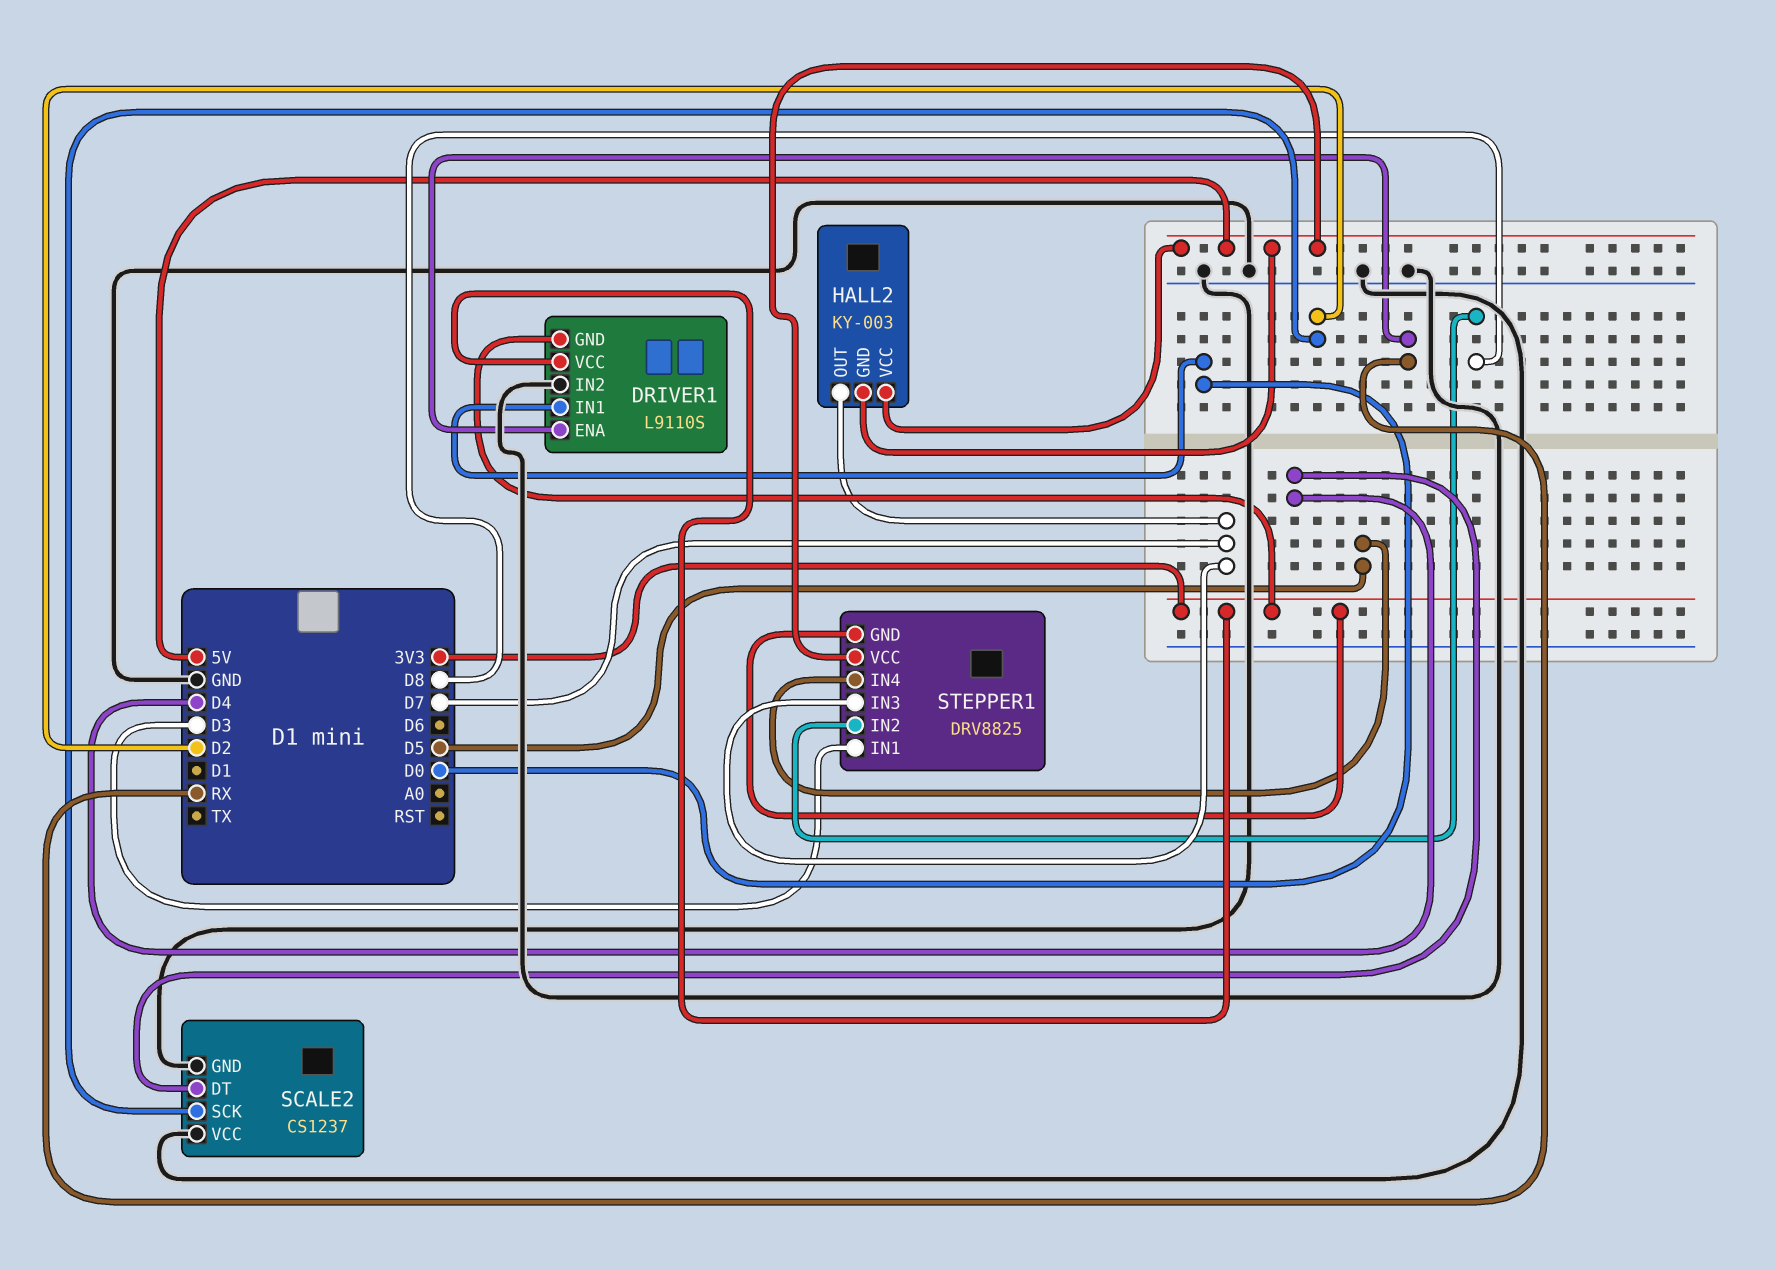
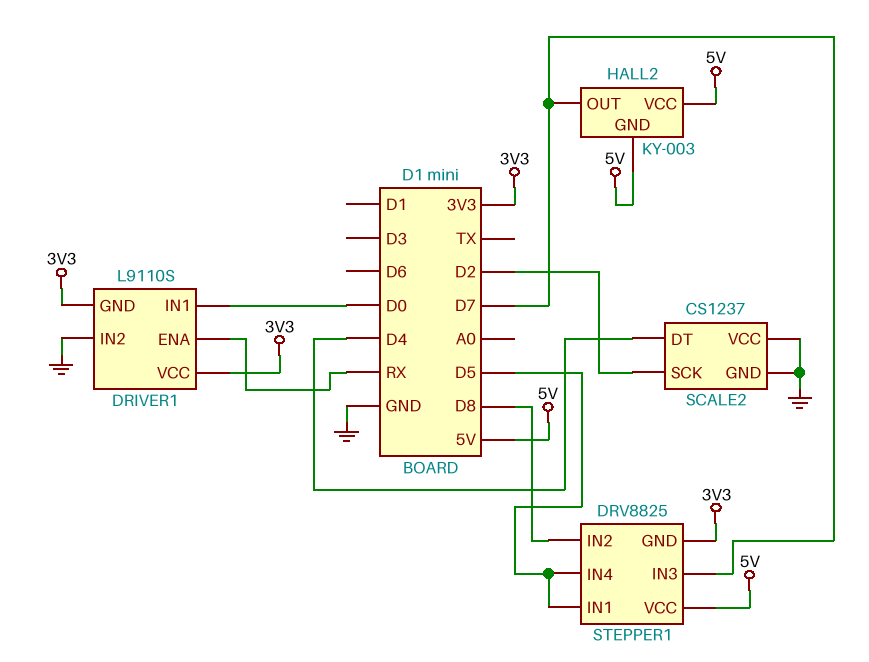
STEPPER1 pin IN1: D3 -> D5

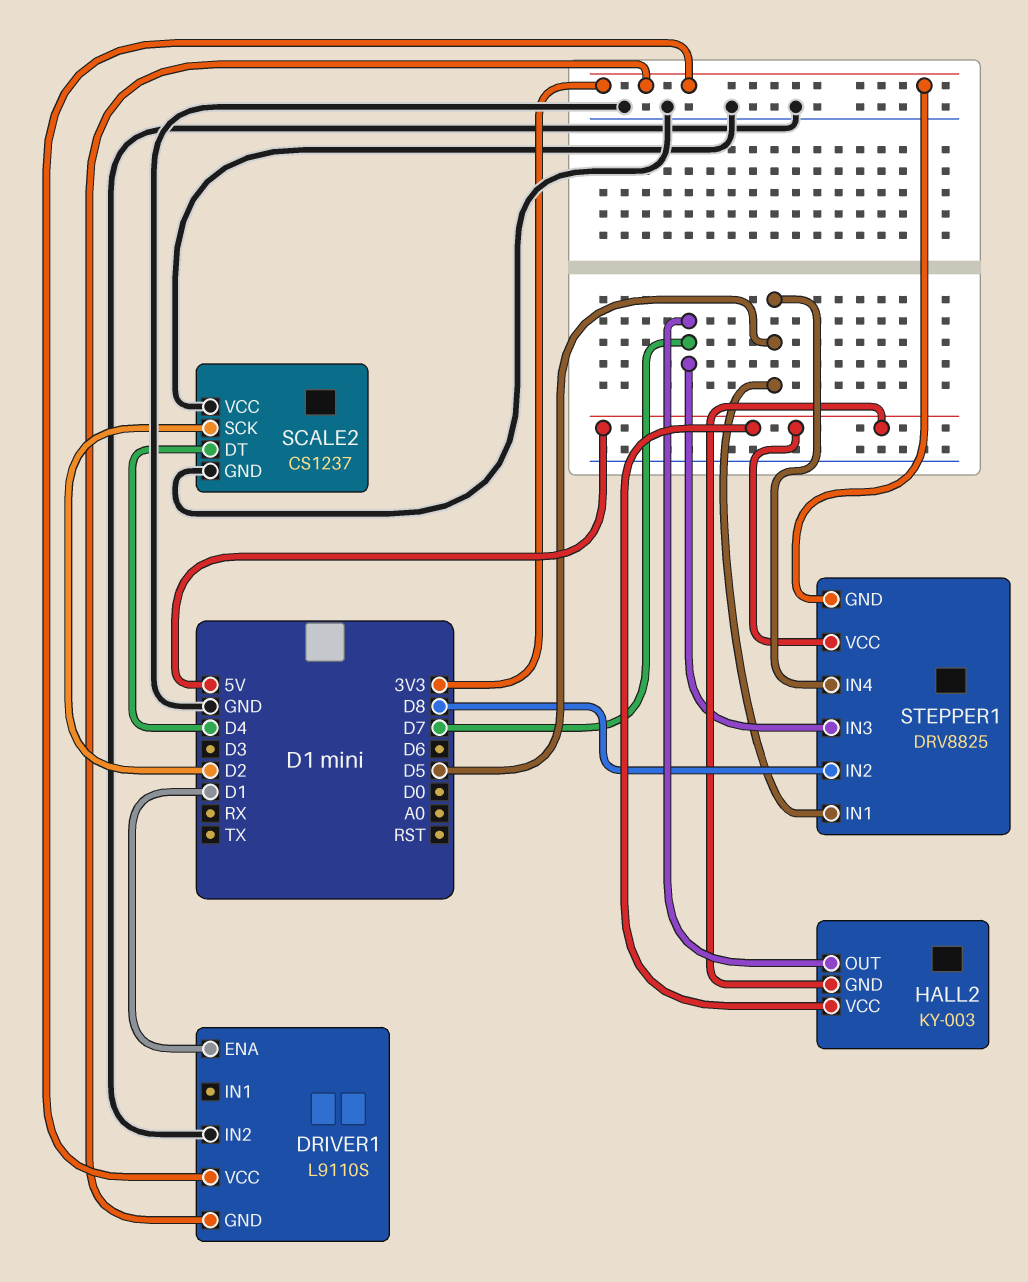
DRIVER1 pin ENA: RX -> D1
DRIVER1 pin IN1: D0 -> none

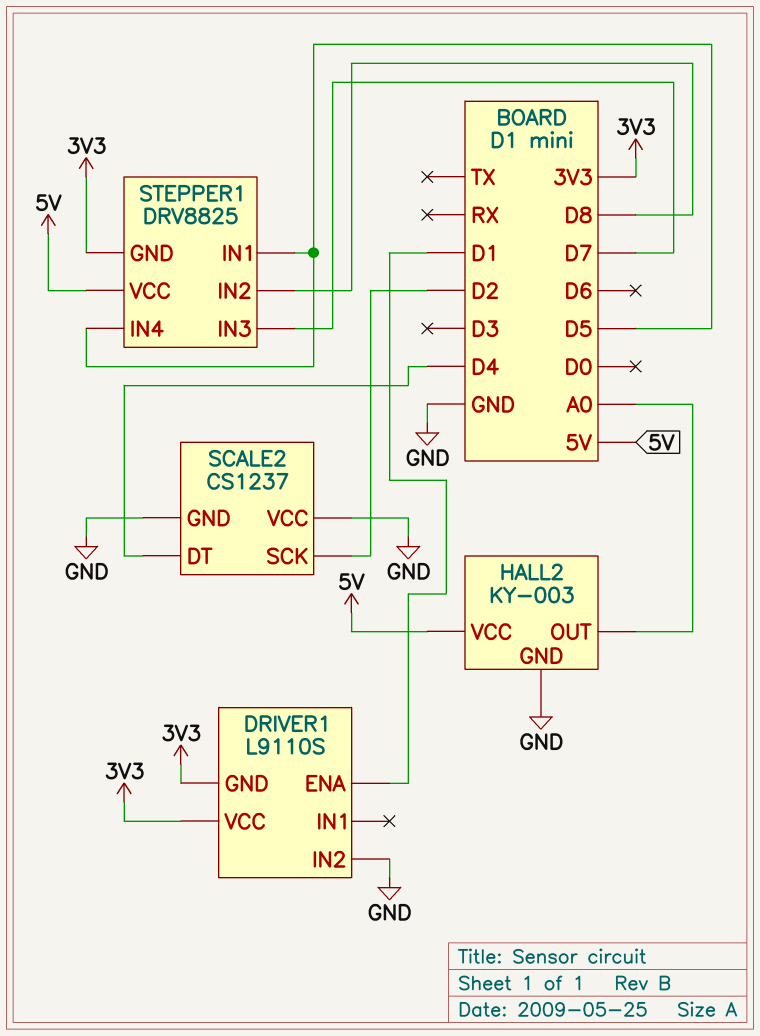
HALL2 pin GND: 5V -> GND
HALL2 pin OUT: D7 -> A0

